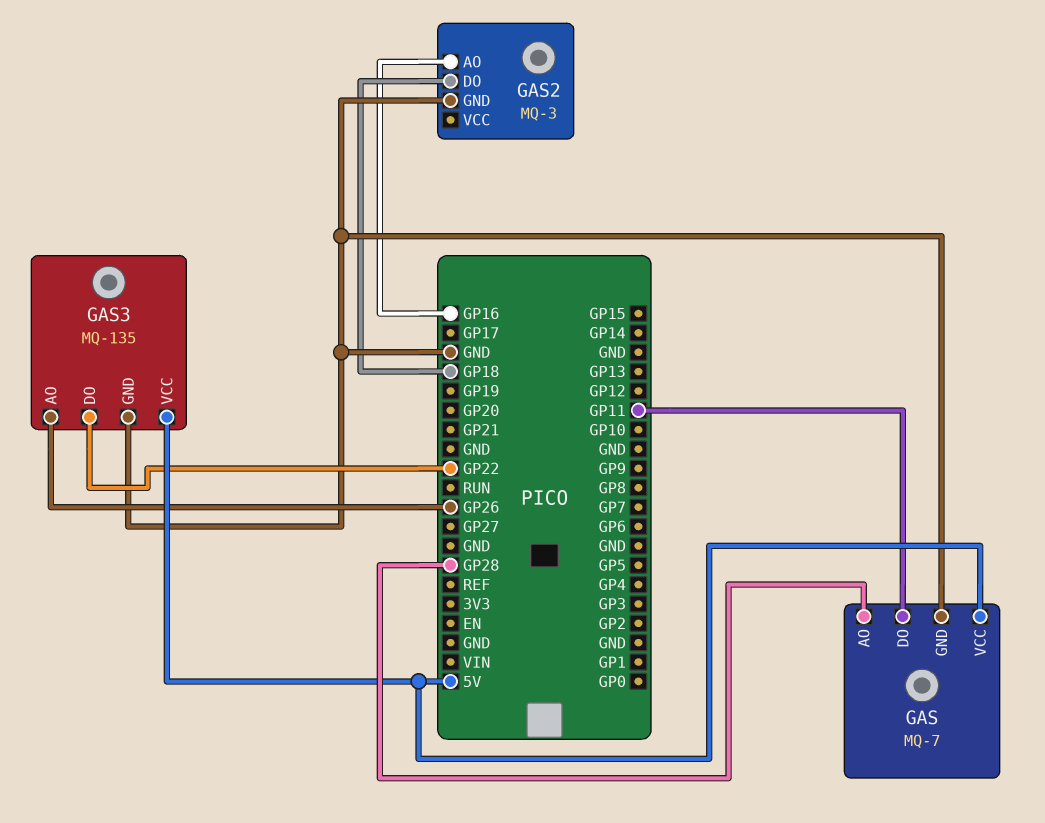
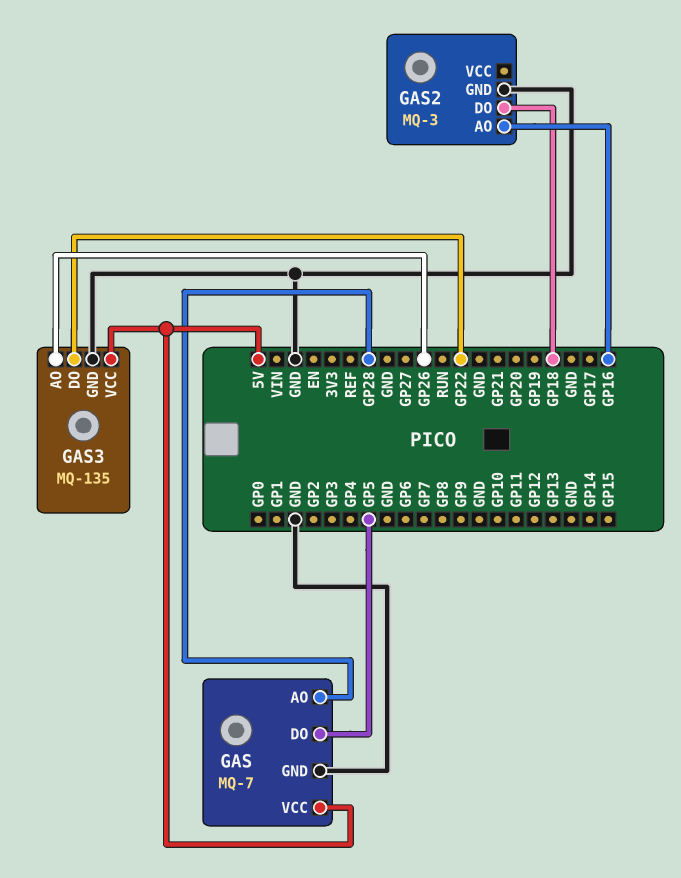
GAS pin DO: GP11 -> GP5

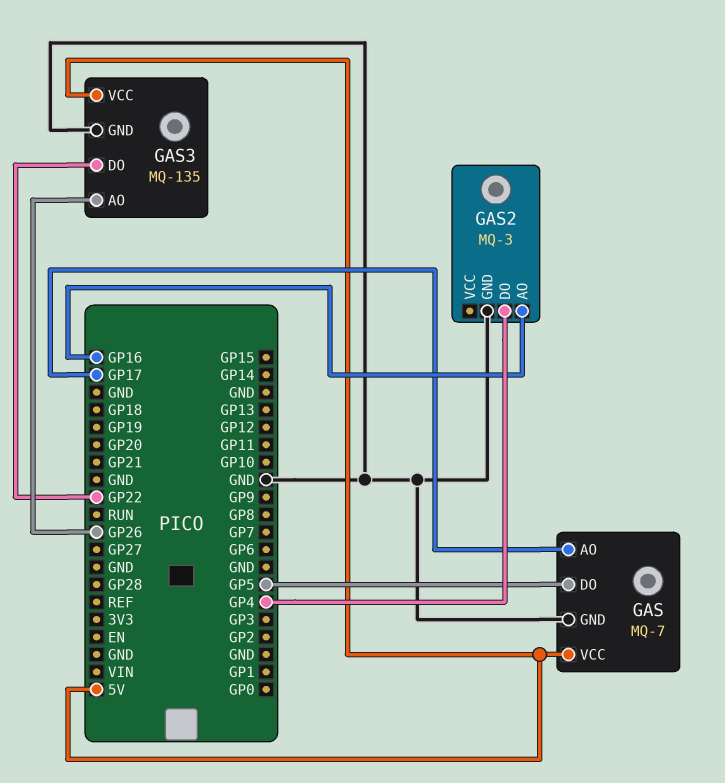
GAS pin AO: GP28 -> GP17
GAS2 pin DO: GP18 -> GP4

